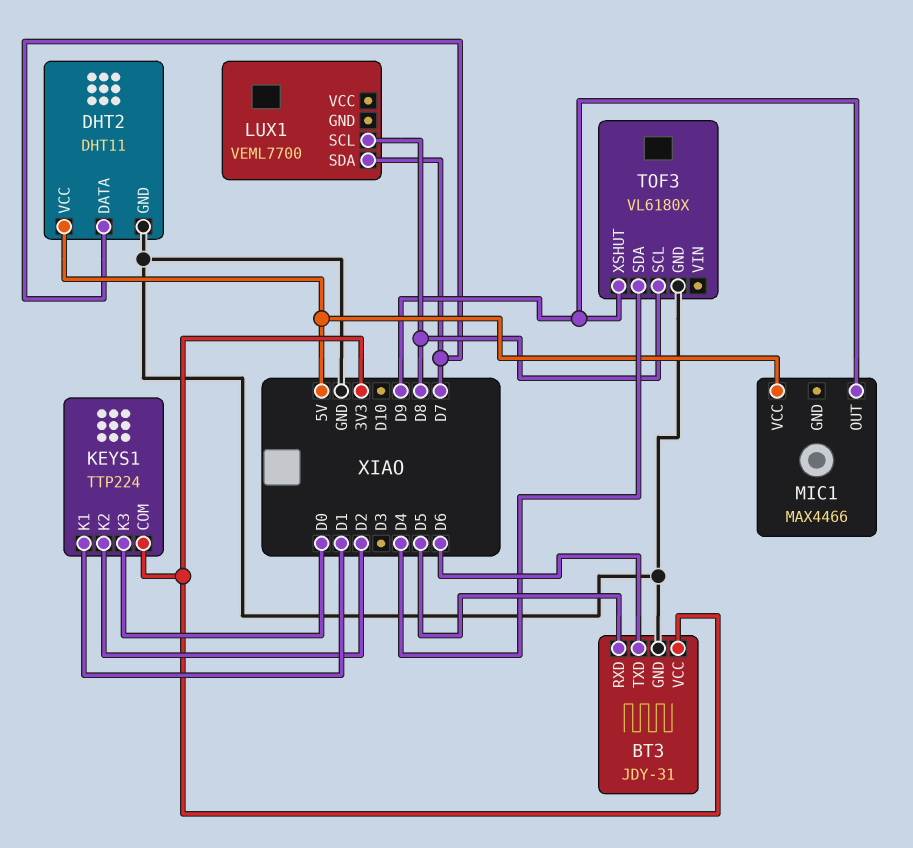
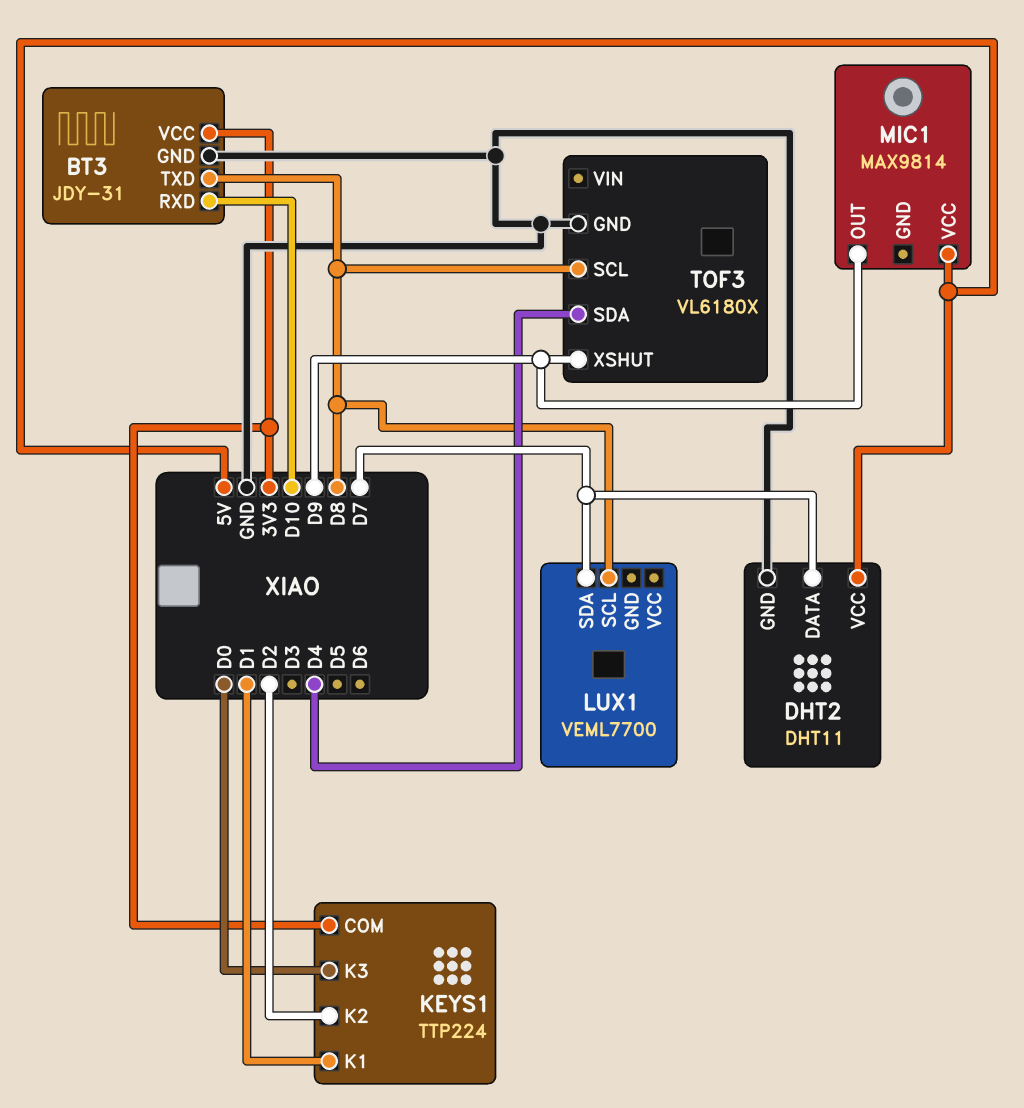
BT3 pin RXD: D5 -> D10
BT3 pin TXD: D6 -> D8
MIC1: MAX4466 -> MAX9814

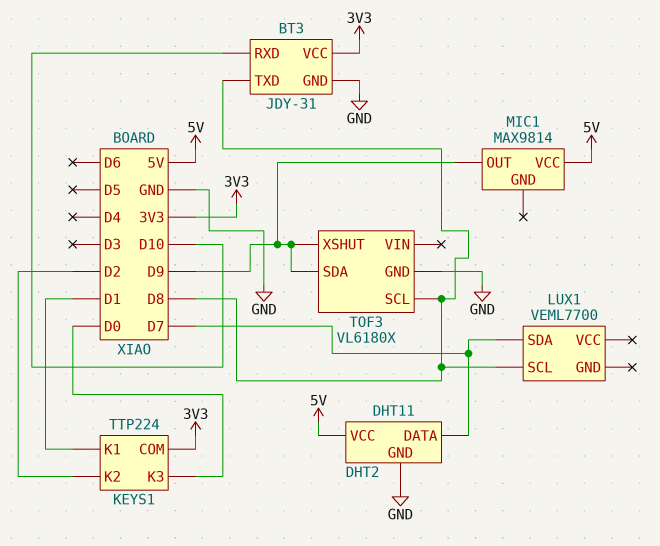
TOF3 pin SDA: D4 -> D9

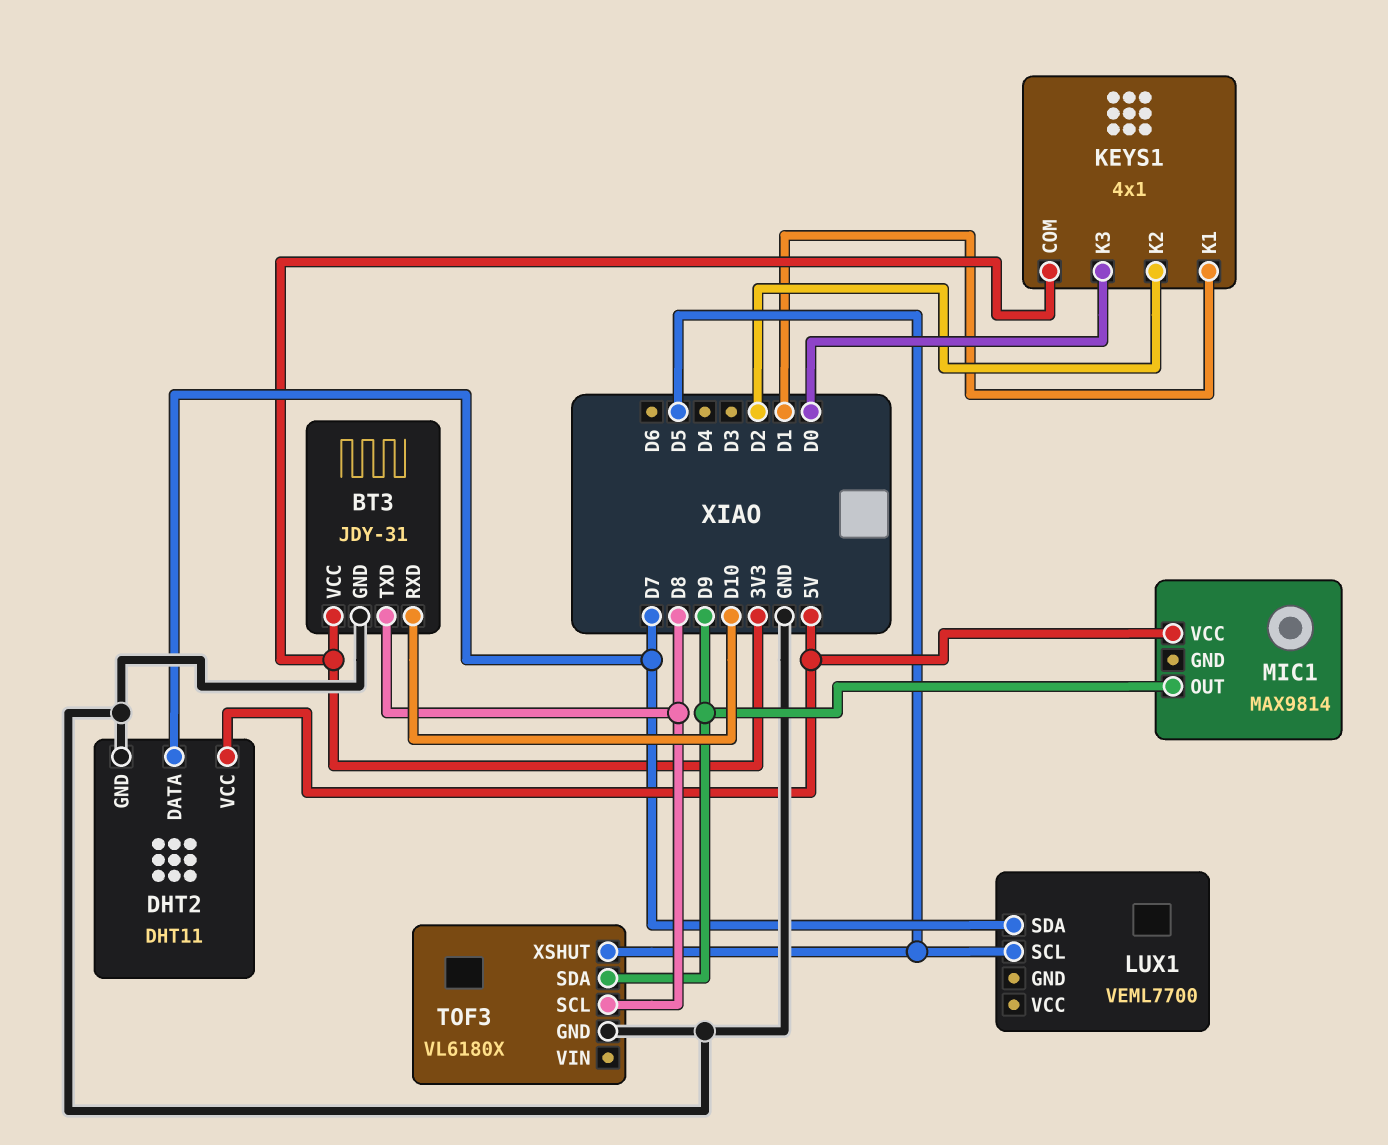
KEYS1: TTP224 -> 4x1
LUX1 pin SCL: D8 -> D5
TOF3 pin XSHUT: D9 -> D5

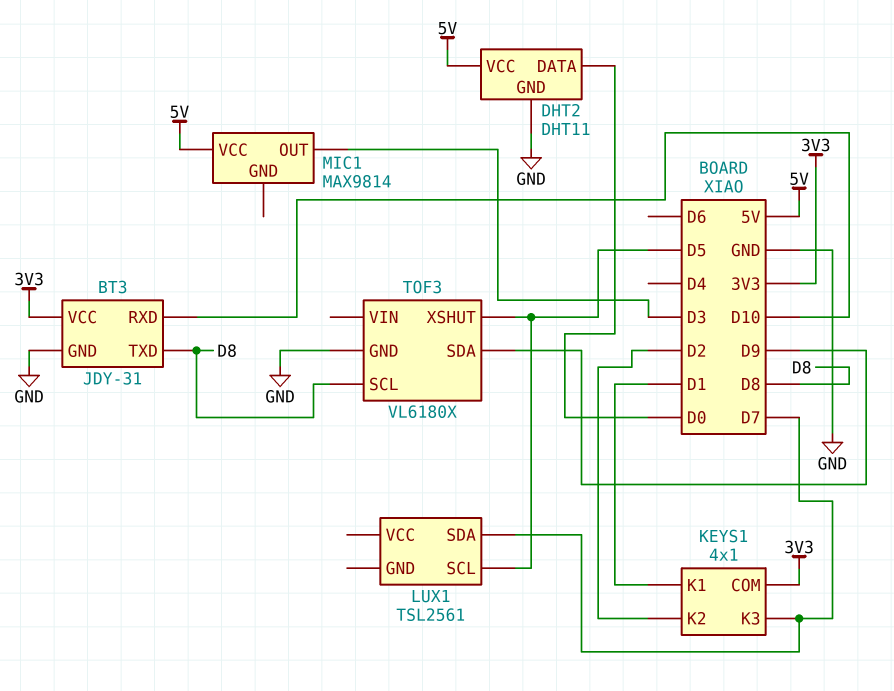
DHT2 pin DATA: D7 -> D0
KEYS1 pin K3: D0 -> D7
LUX1: VEML7700 -> TSL2561
MIC1 pin OUT: D9 -> D3

